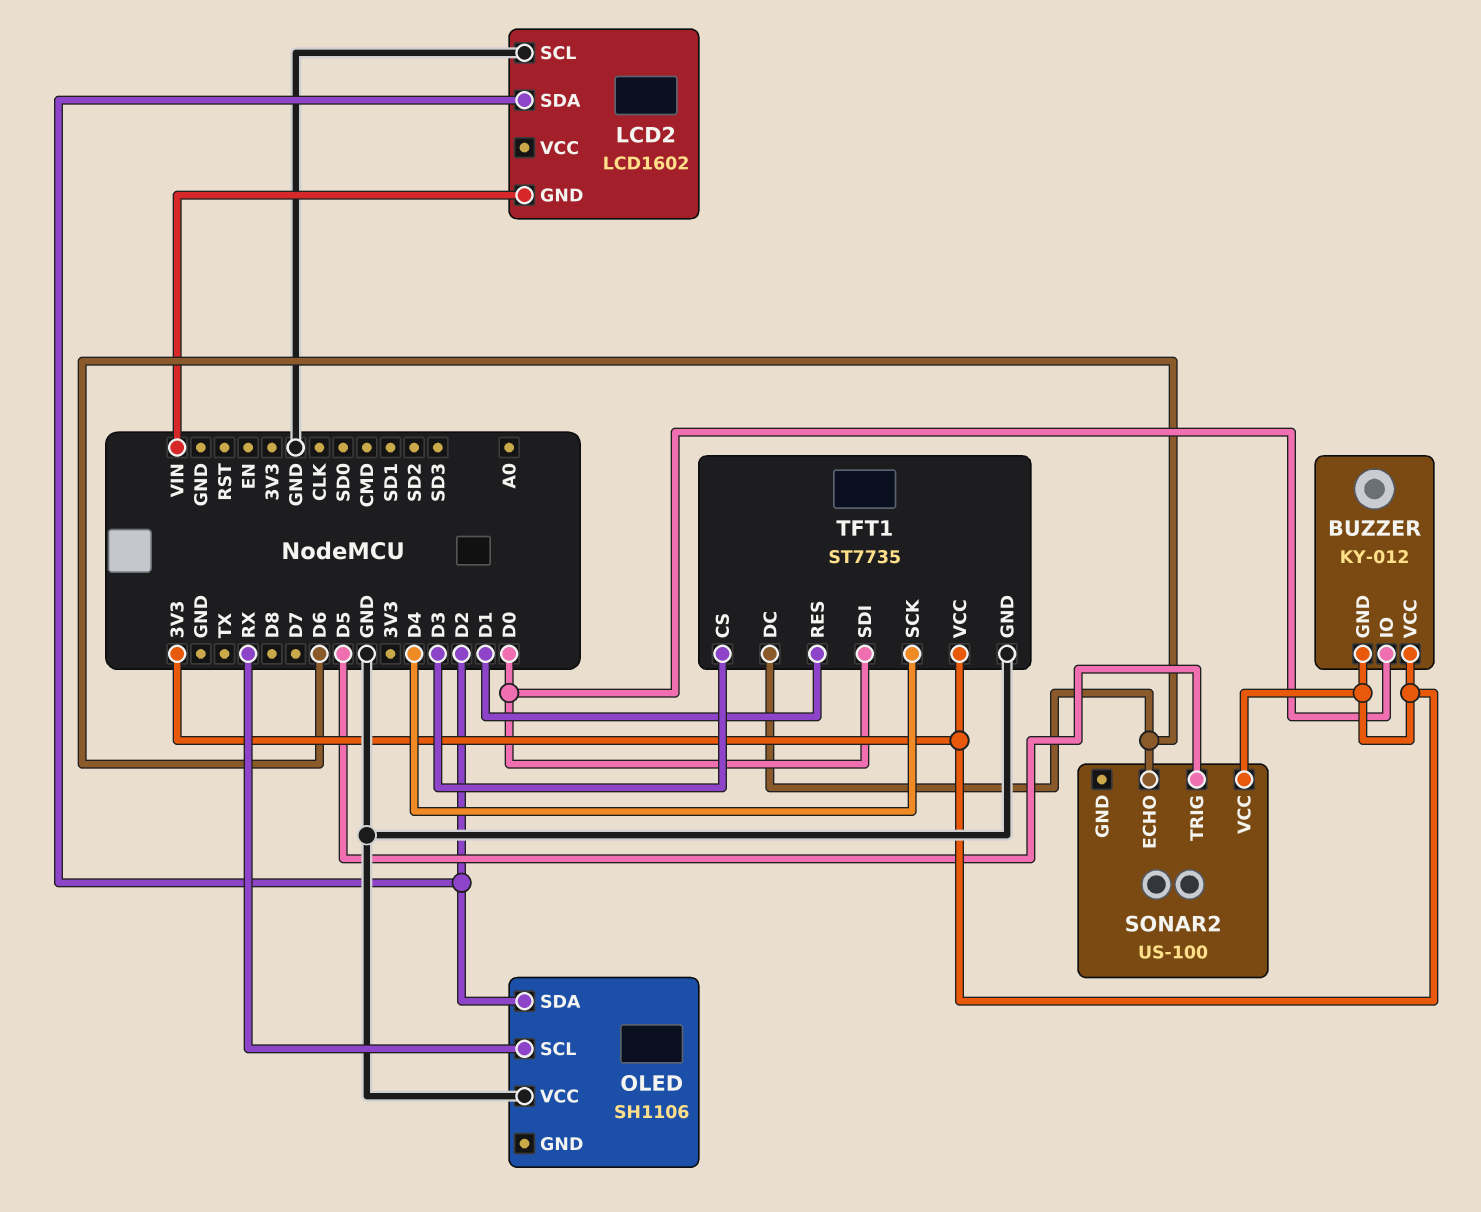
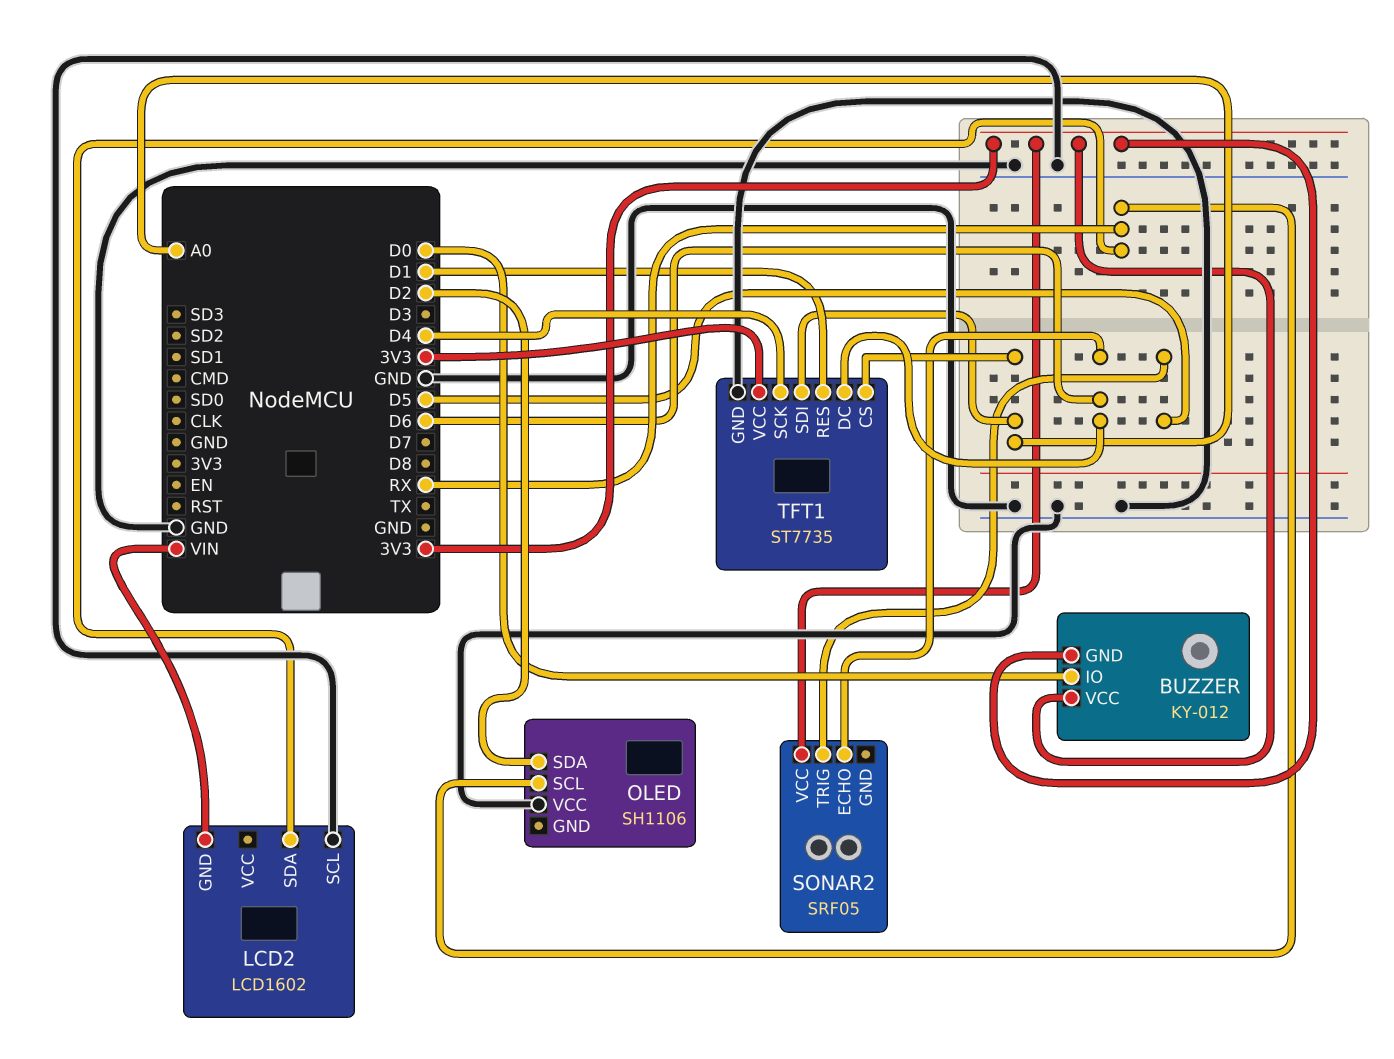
LCD2 pin SDA: D2 -> RX
SONAR2: US-100 -> SRF05
TFT1 pin CS: D3 -> A0
TFT1 pin SDI: D0 -> A0

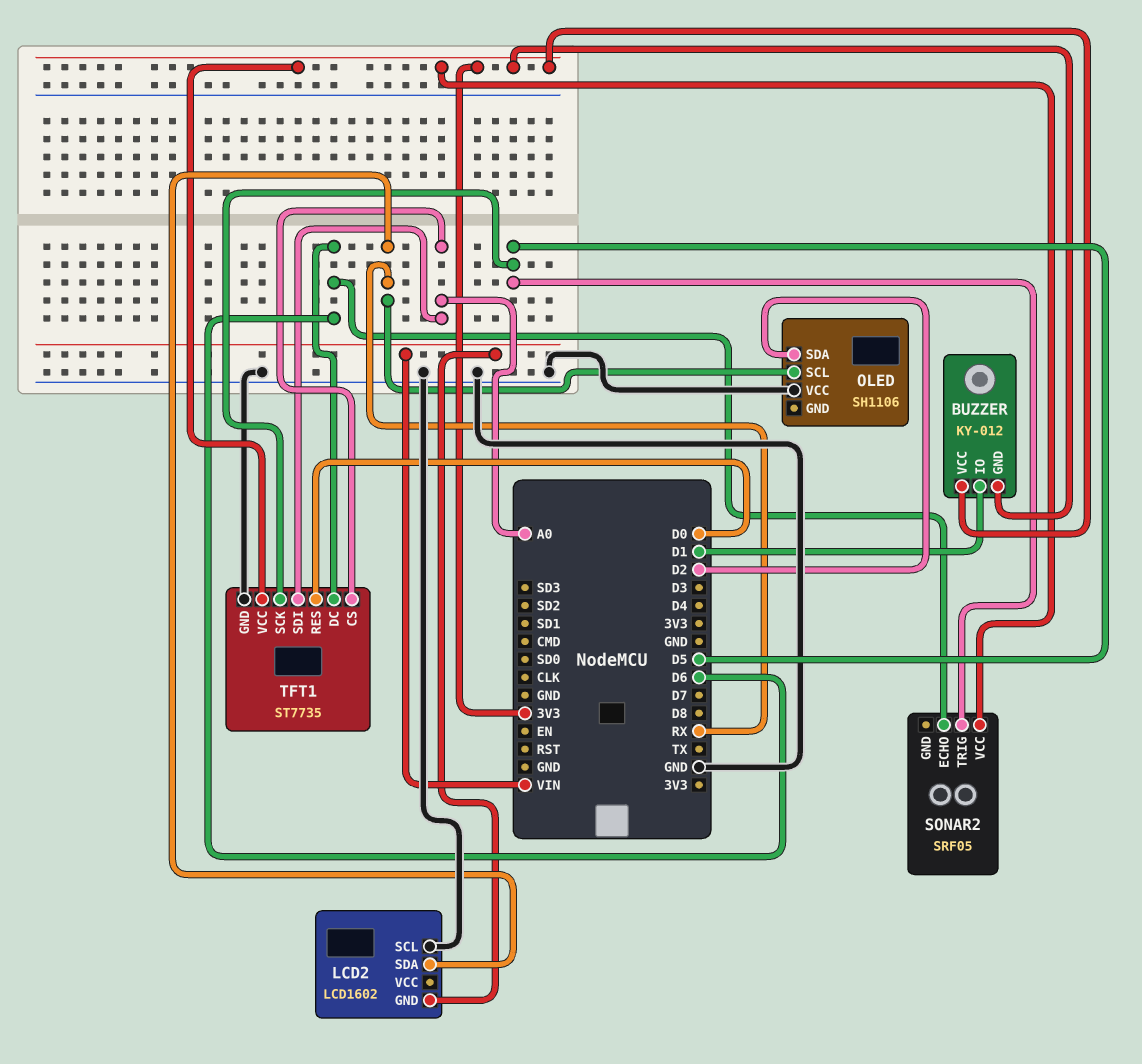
BUZZER pin IO: D0 -> D1
TFT1 pin RES: D1 -> D0
TFT1 pin SCK: D4 -> D5

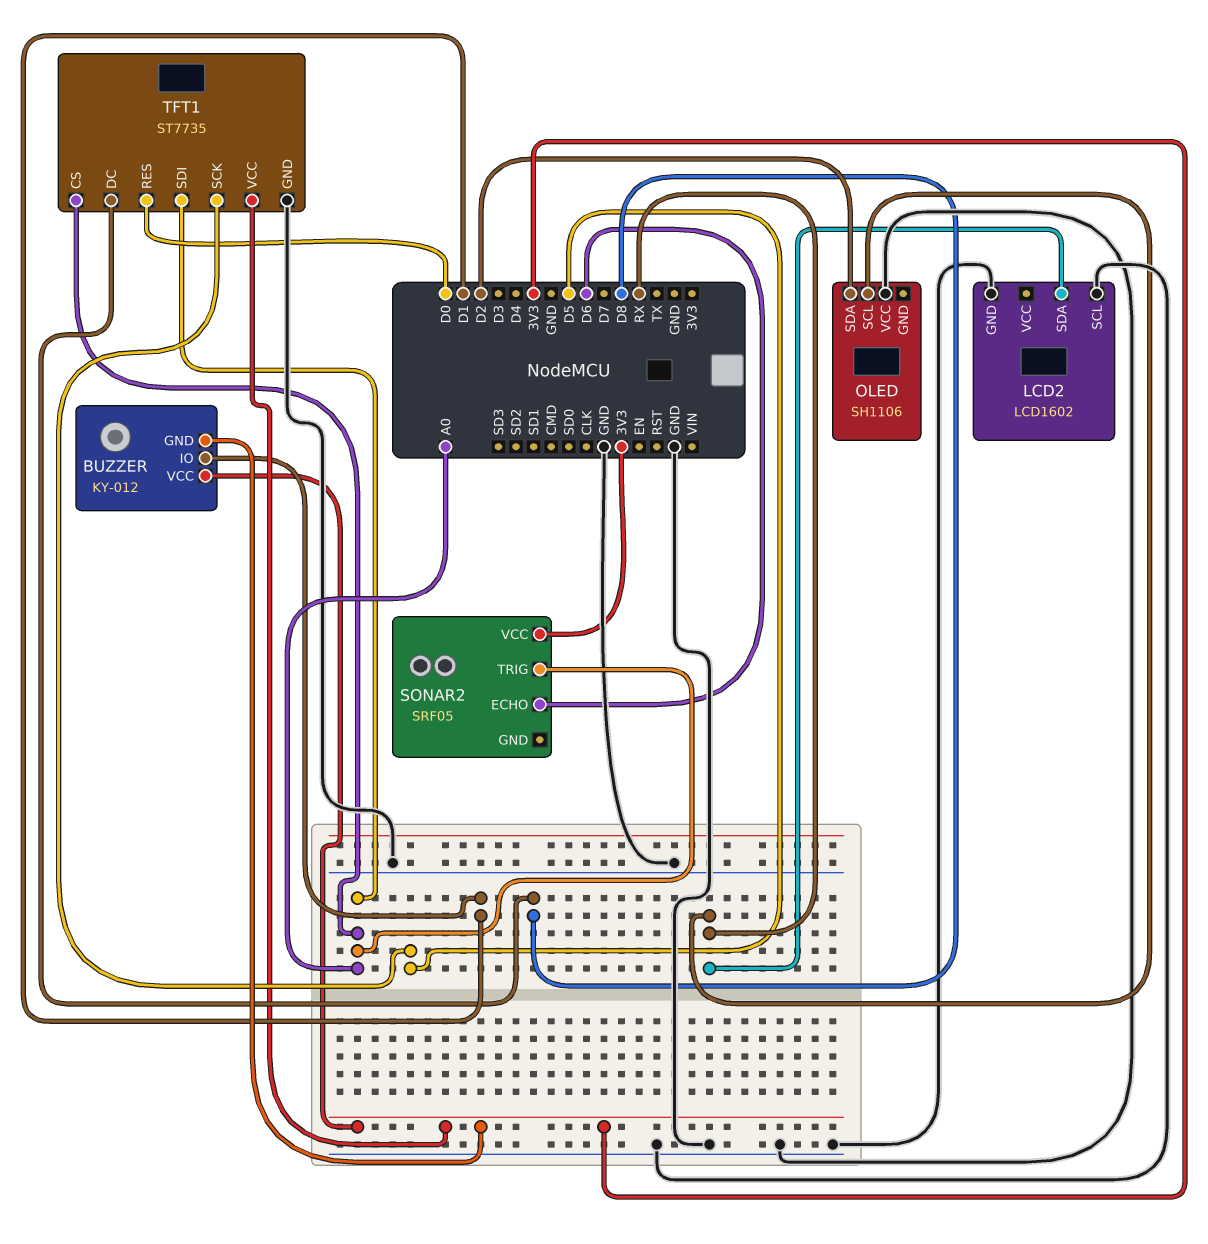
LCD2 pin GND: VIN -> GND
SONAR2 pin TRIG: D5 -> A0
TFT1 pin DC: D6 -> D8

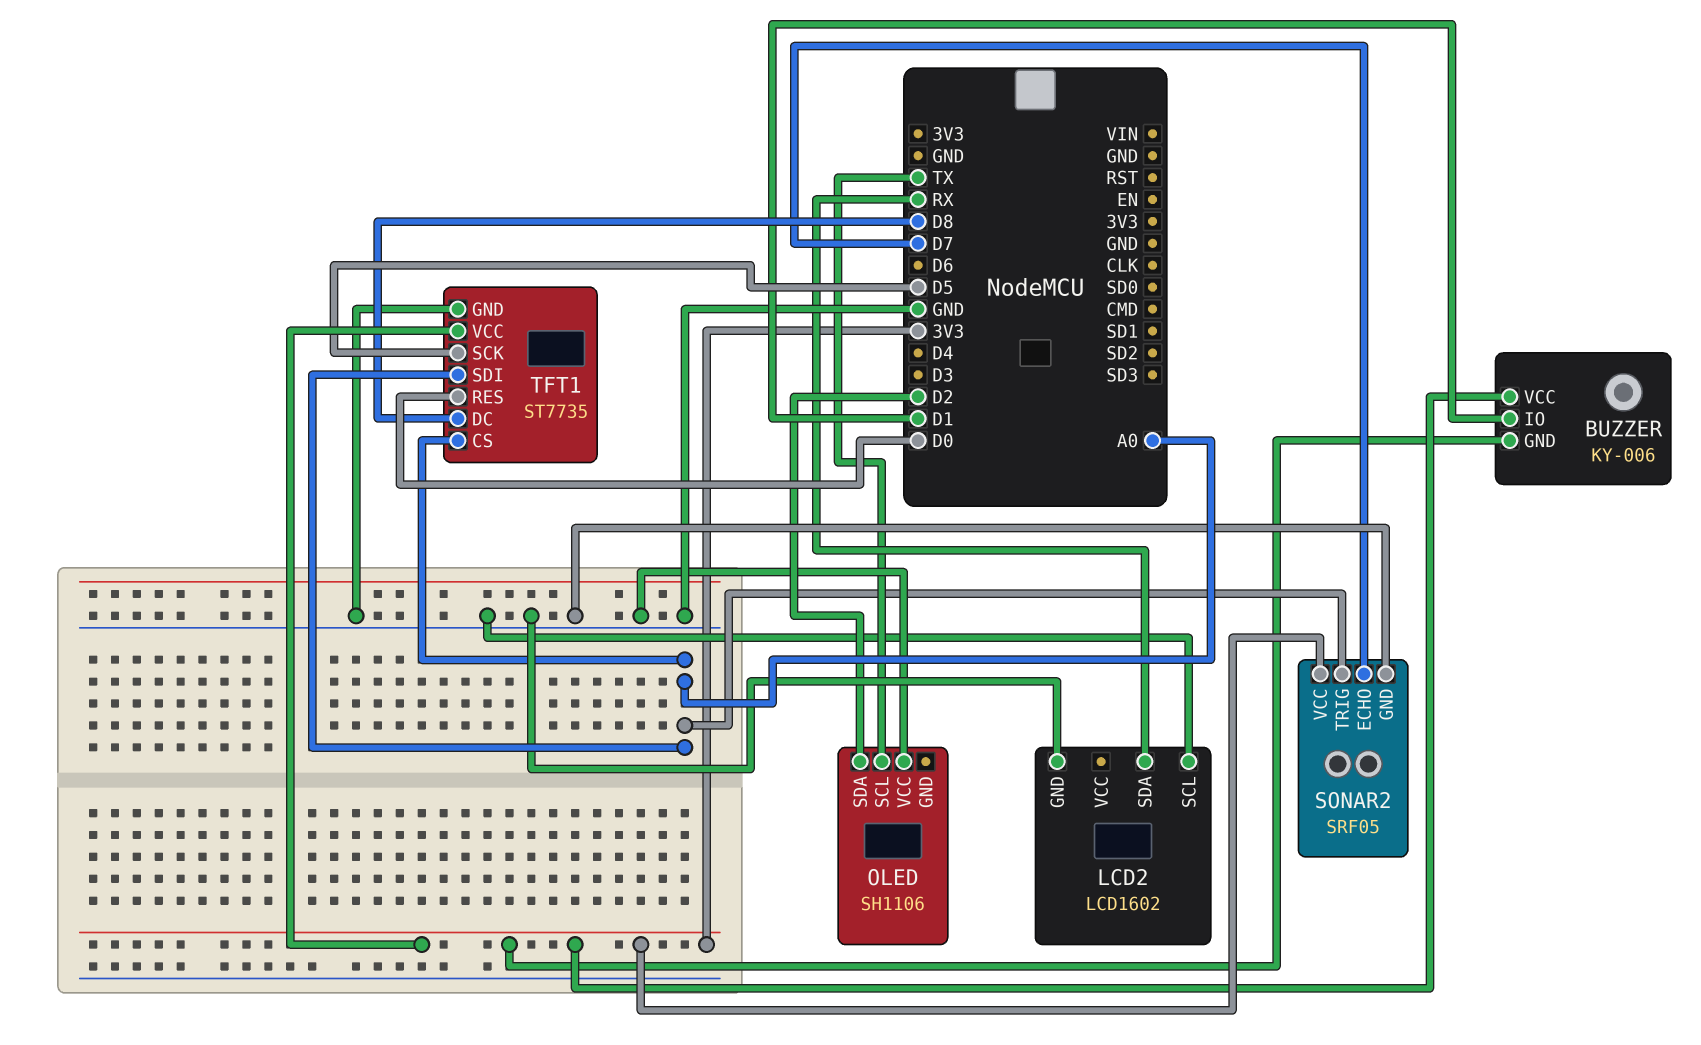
BUZZER: KY-012 -> KY-006
OLED pin SCL: RX -> TX
SONAR2 pin ECHO: D6 -> D7
SONAR2 pin GND: none -> GND

